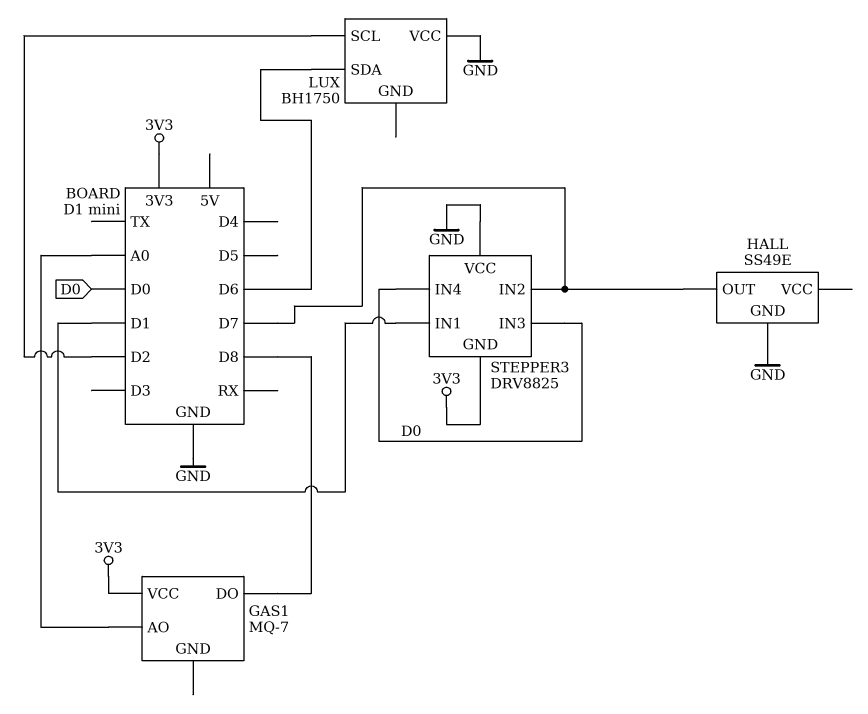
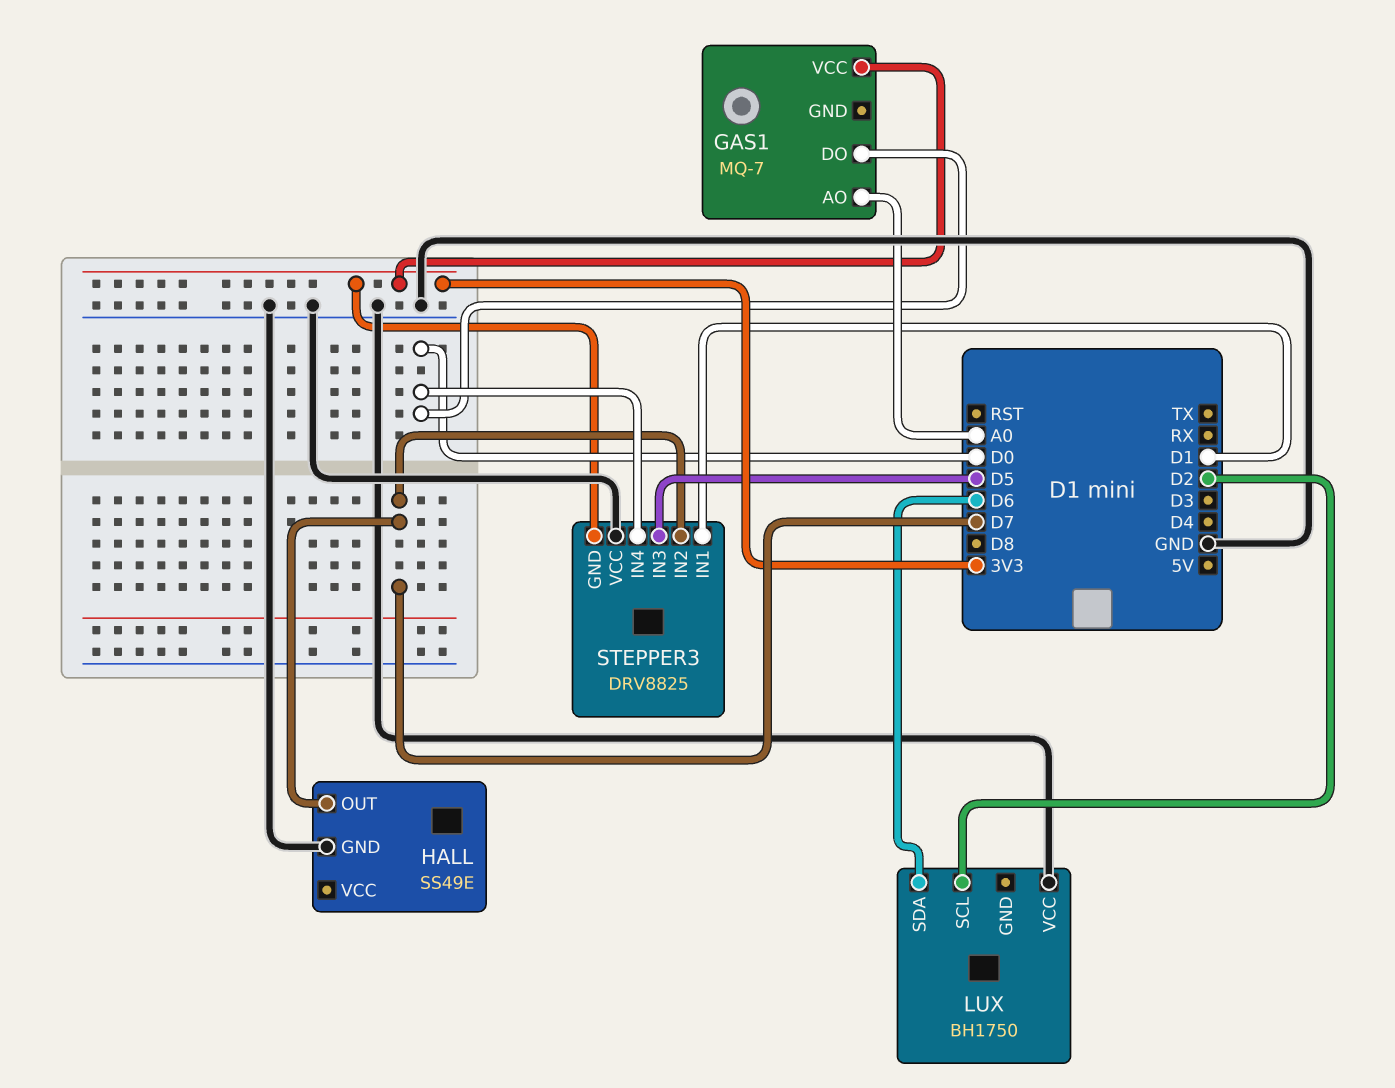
GAS1 pin DO: D8 -> D0
STEPPER3 pin IN3: D0 -> D5

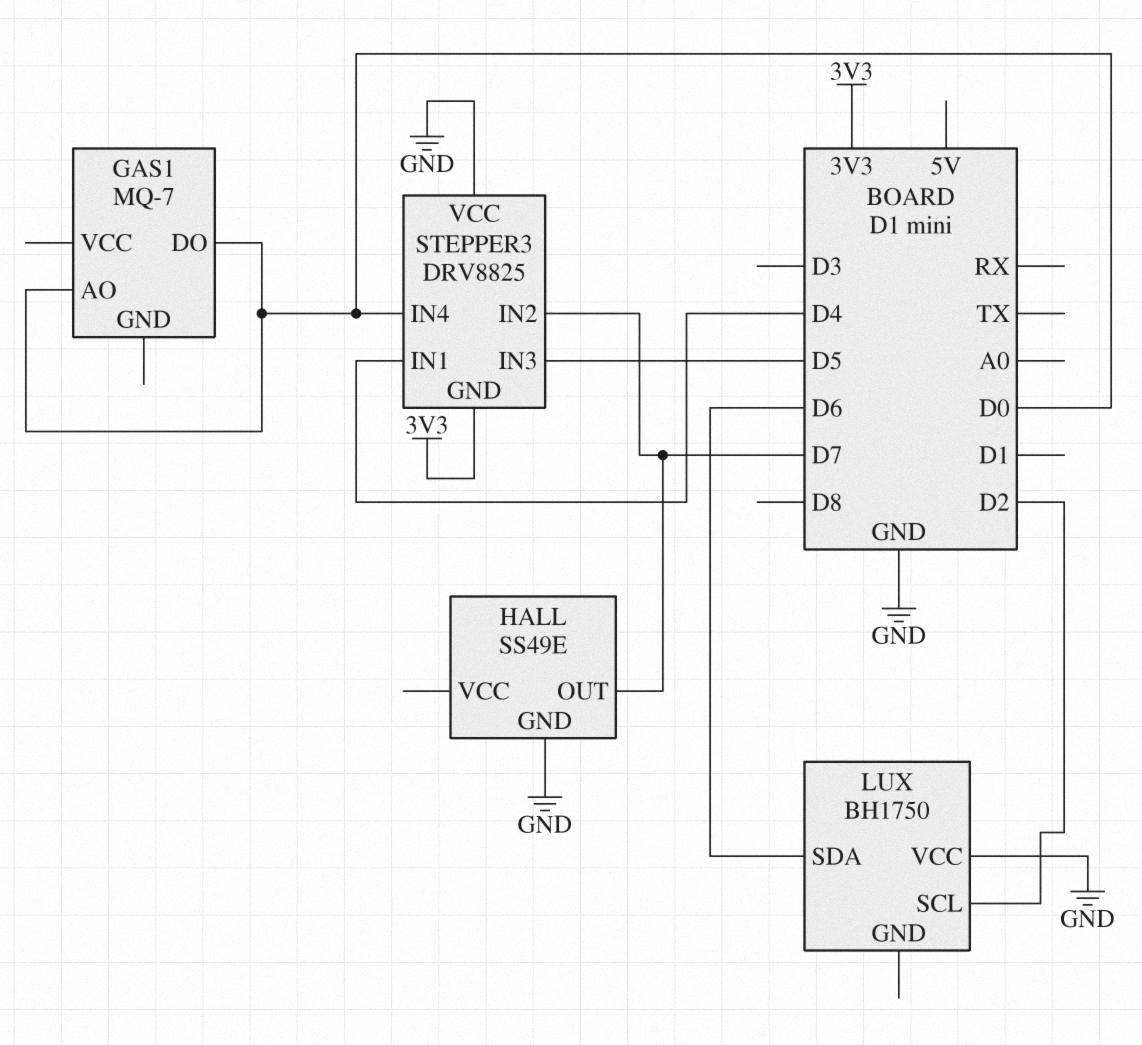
GAS1 pin AO: A0 -> D0
GAS1 pin VCC: 3V3 -> none
STEPPER3 pin IN1: D1 -> D4

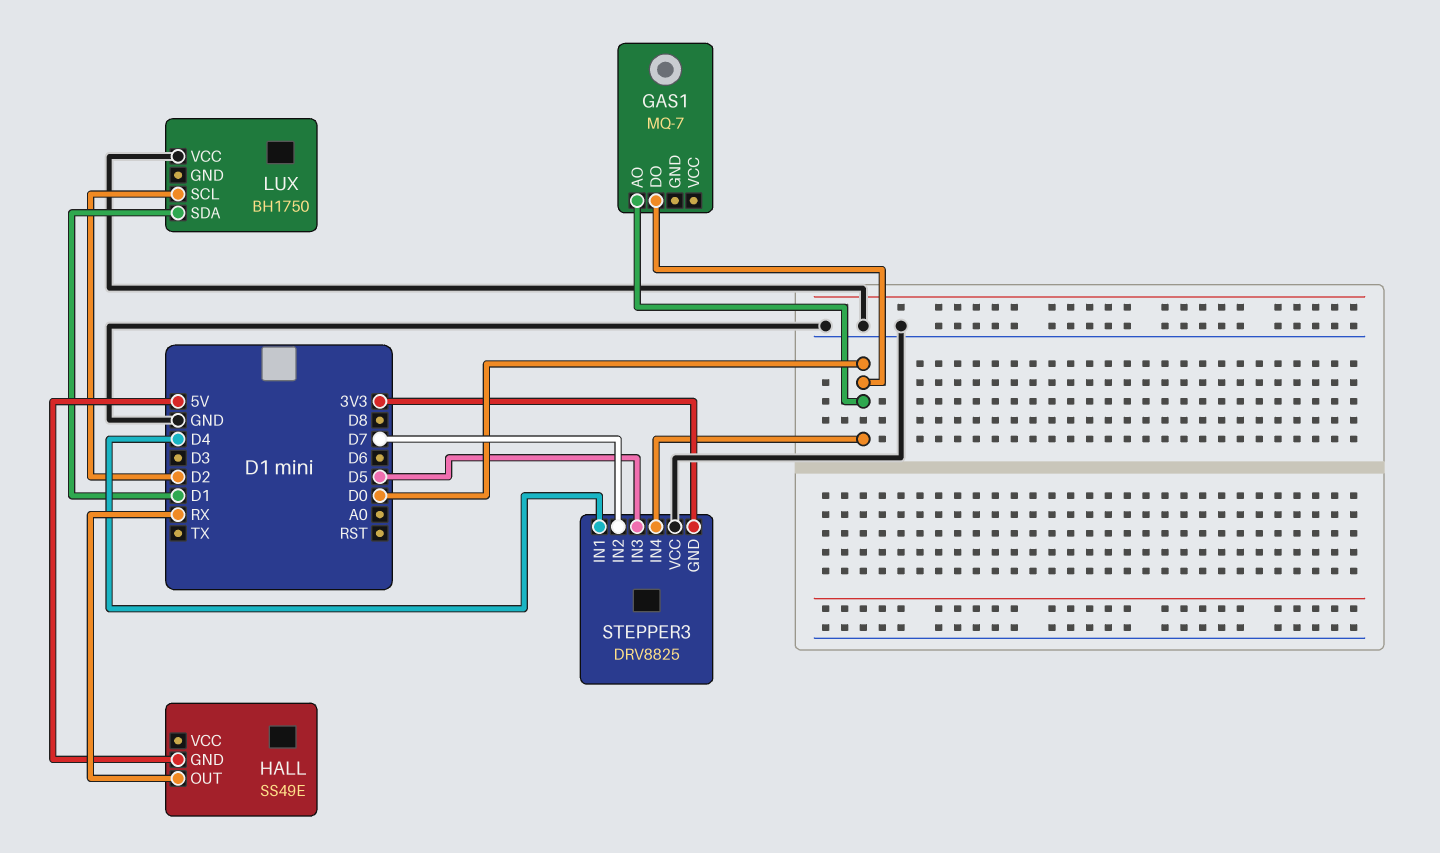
HALL pin GND: GND -> 5V
HALL pin OUT: D7 -> RX
LUX pin SDA: D6 -> D1

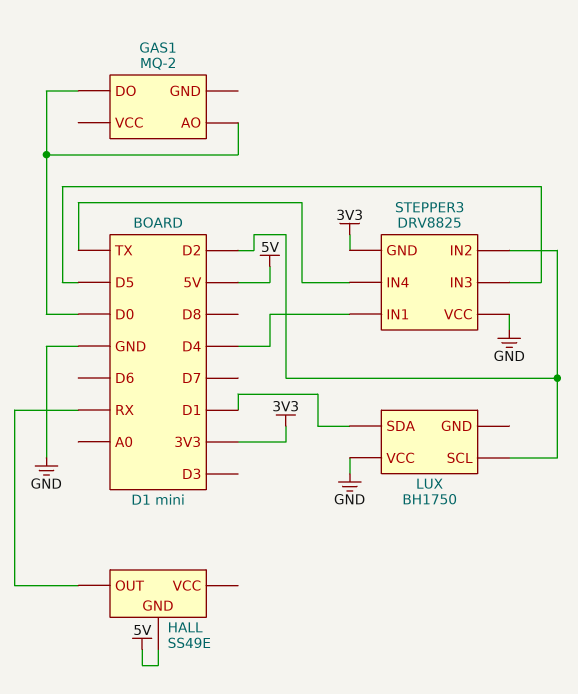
GAS1: MQ-7 -> MQ-2
STEPPER3 pin IN2: D7 -> D2
STEPPER3 pin IN4: D0 -> TX

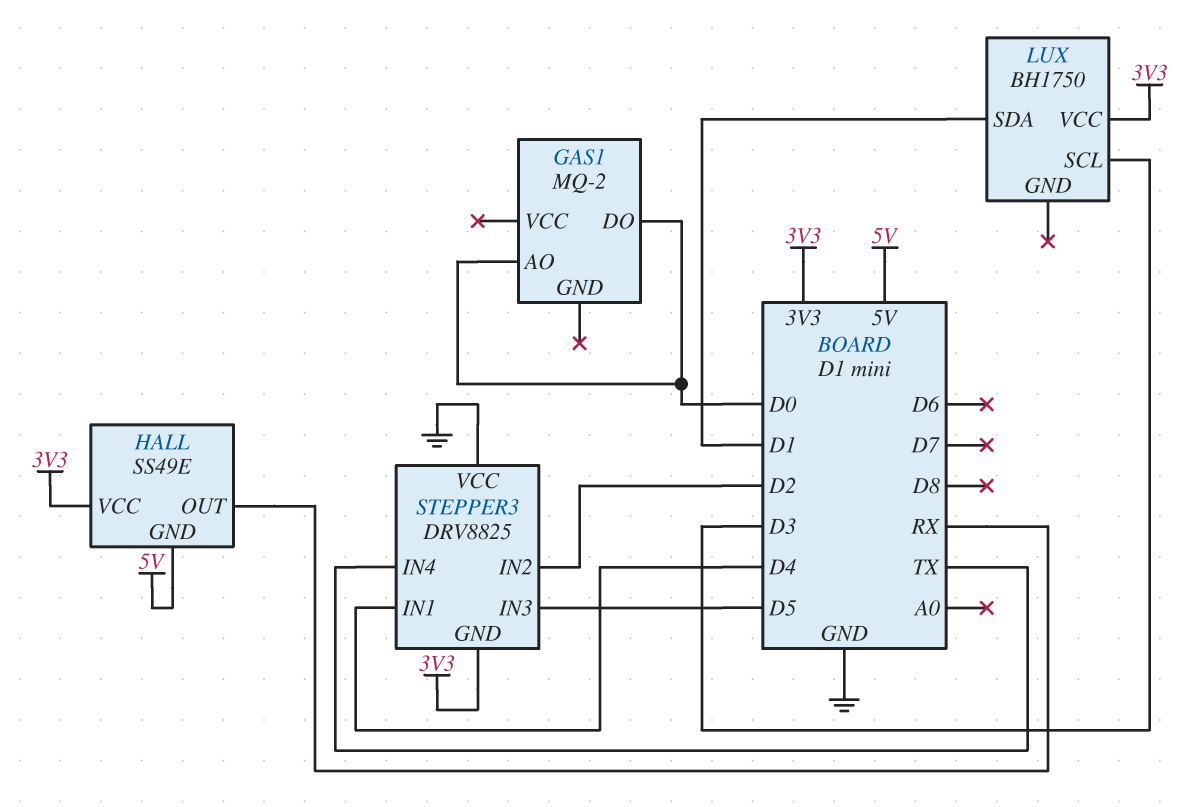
HALL pin VCC: none -> 3V3
LUX pin SCL: D2 -> D3
LUX pin VCC: GND -> 3V3

